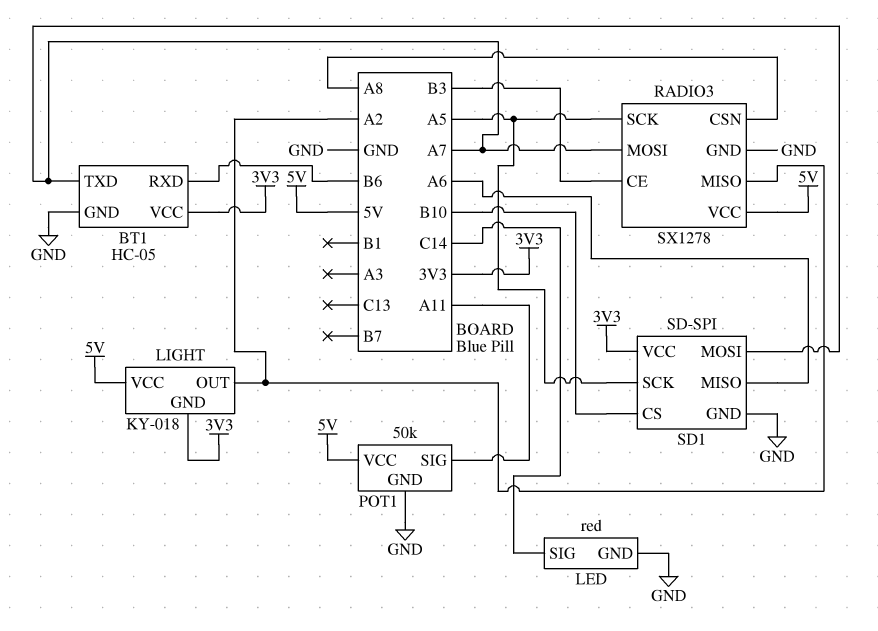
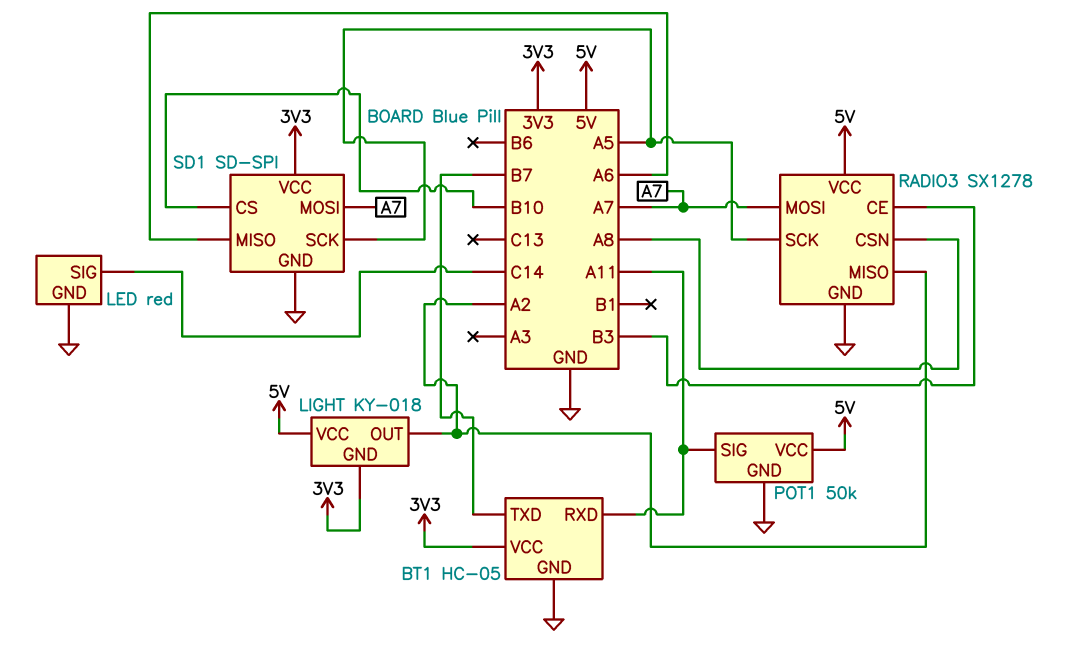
BT1 pin RXD: B6 -> A11
BT1 pin TXD: A7 -> B7

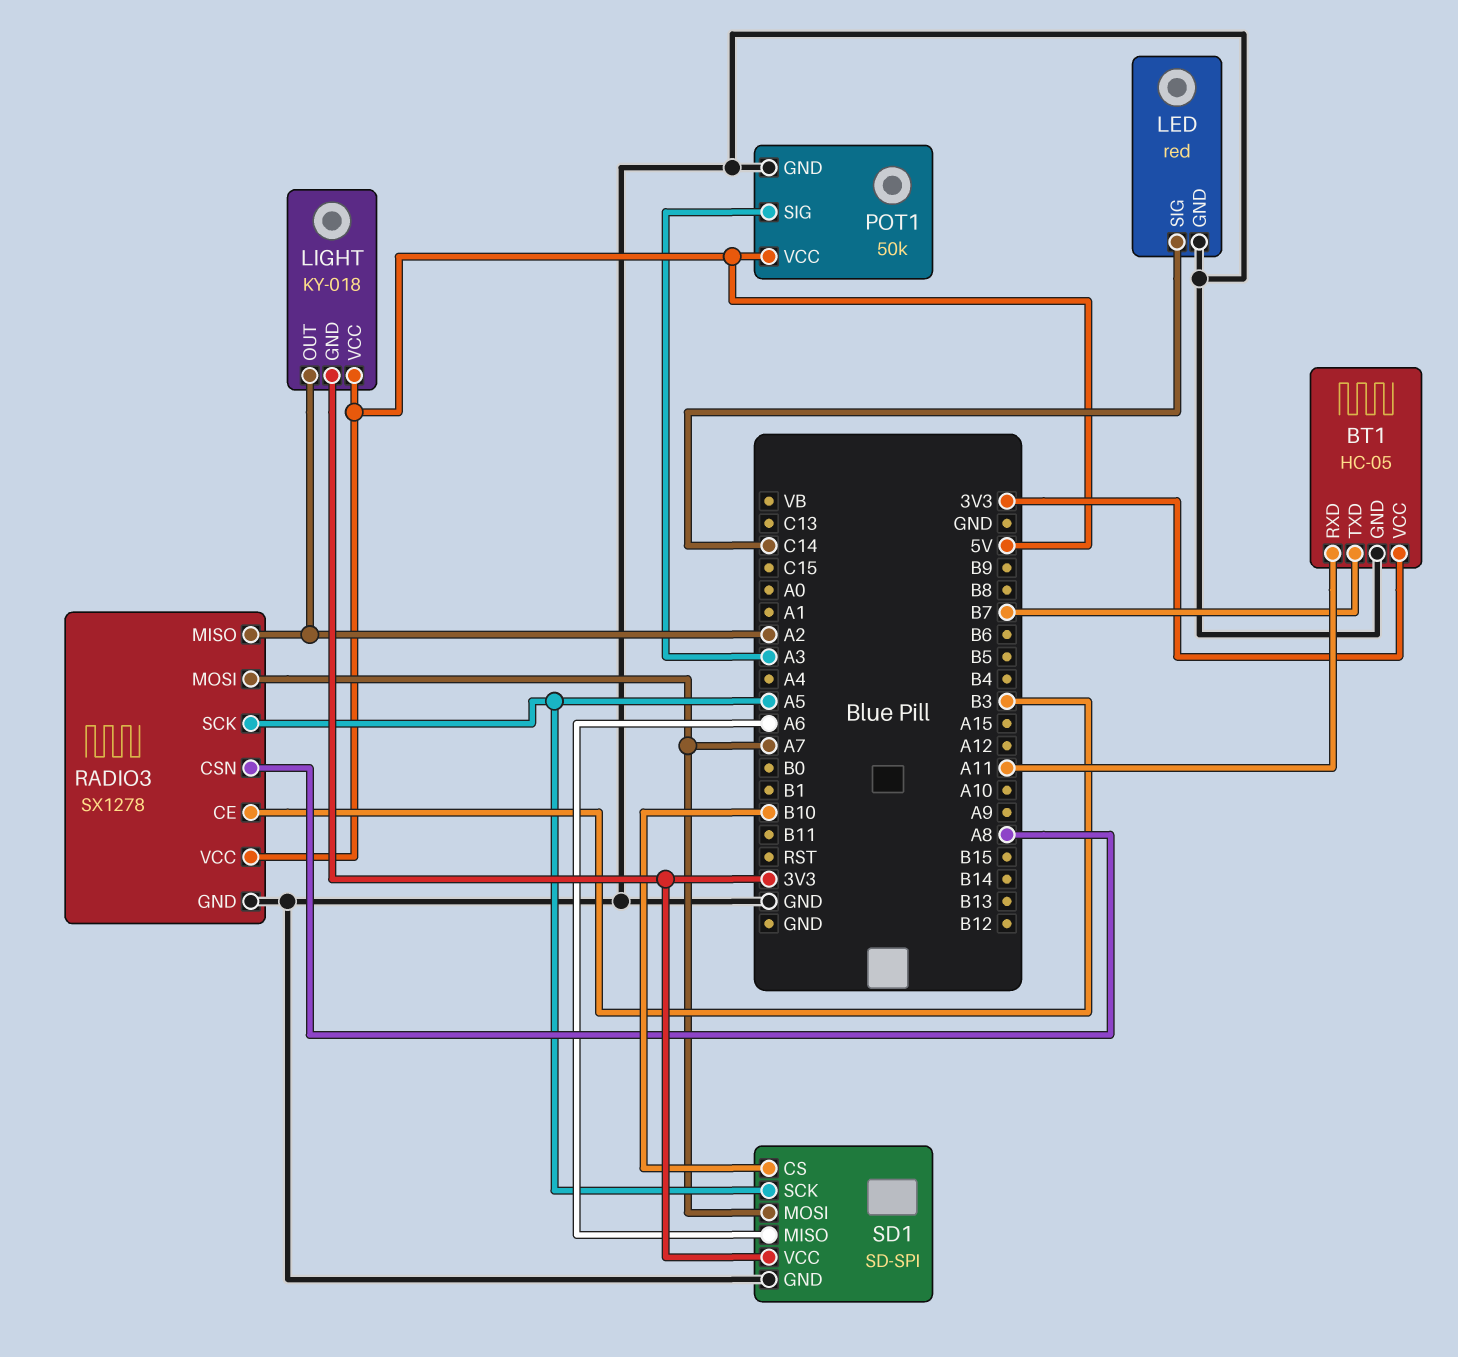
POT1 pin SIG: A11 -> A3

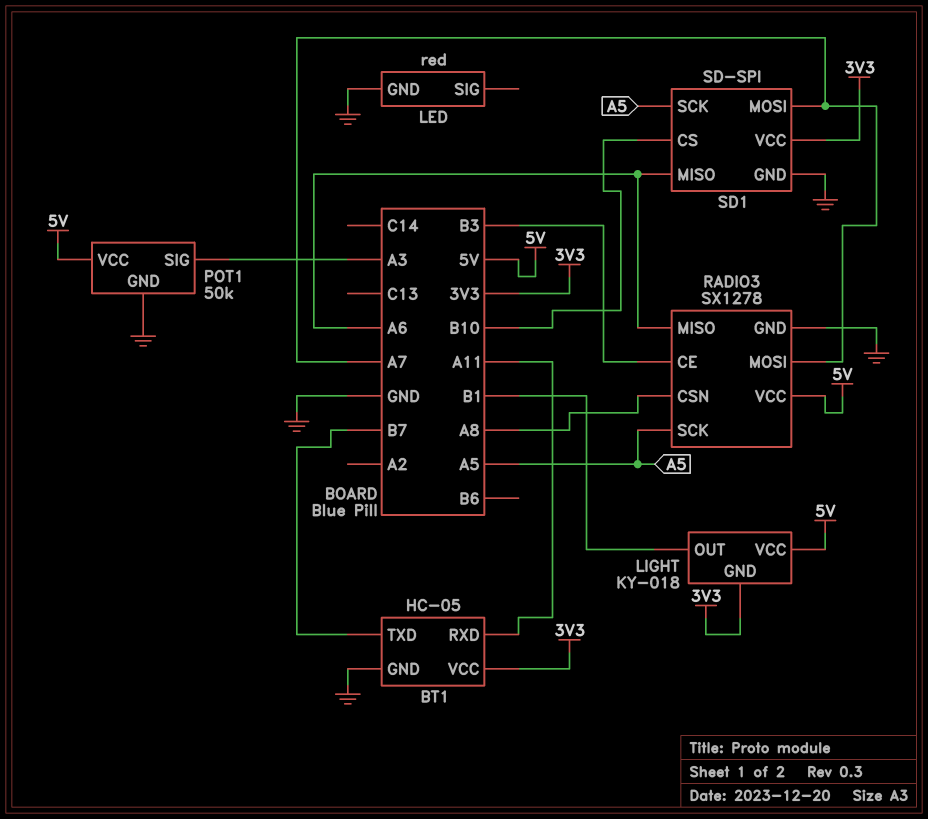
LED pin SIG: C14 -> none
LIGHT pin OUT: A2 -> B1
RADIO3 pin MISO: A2 -> A6

